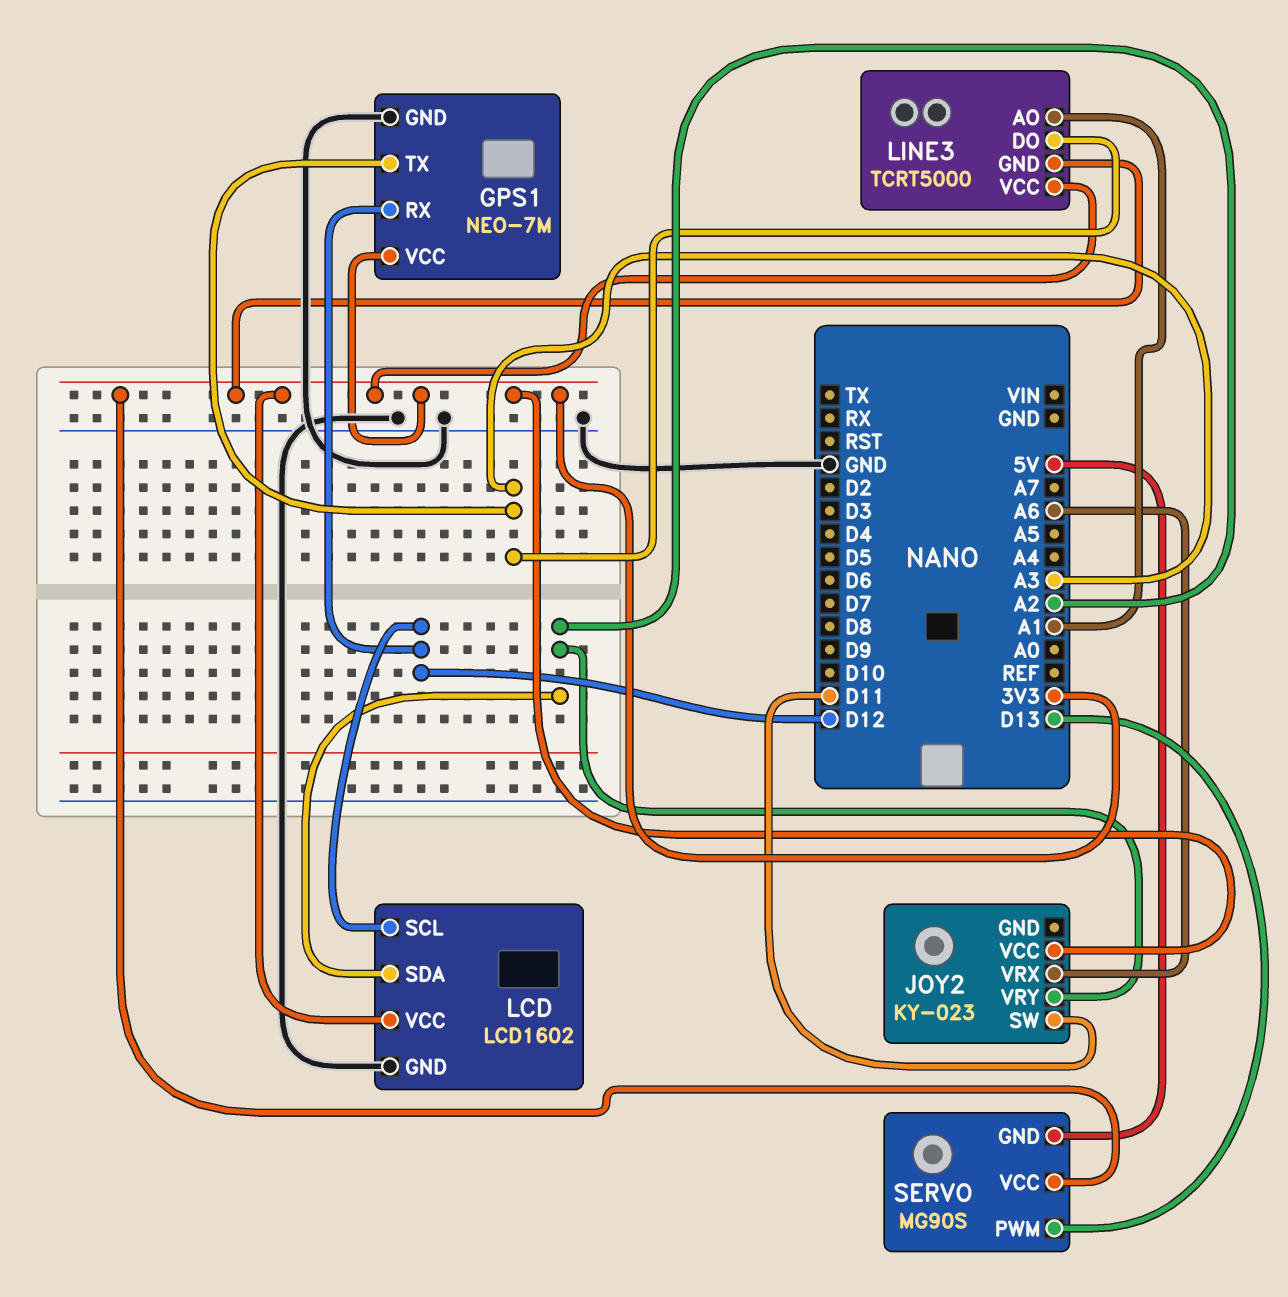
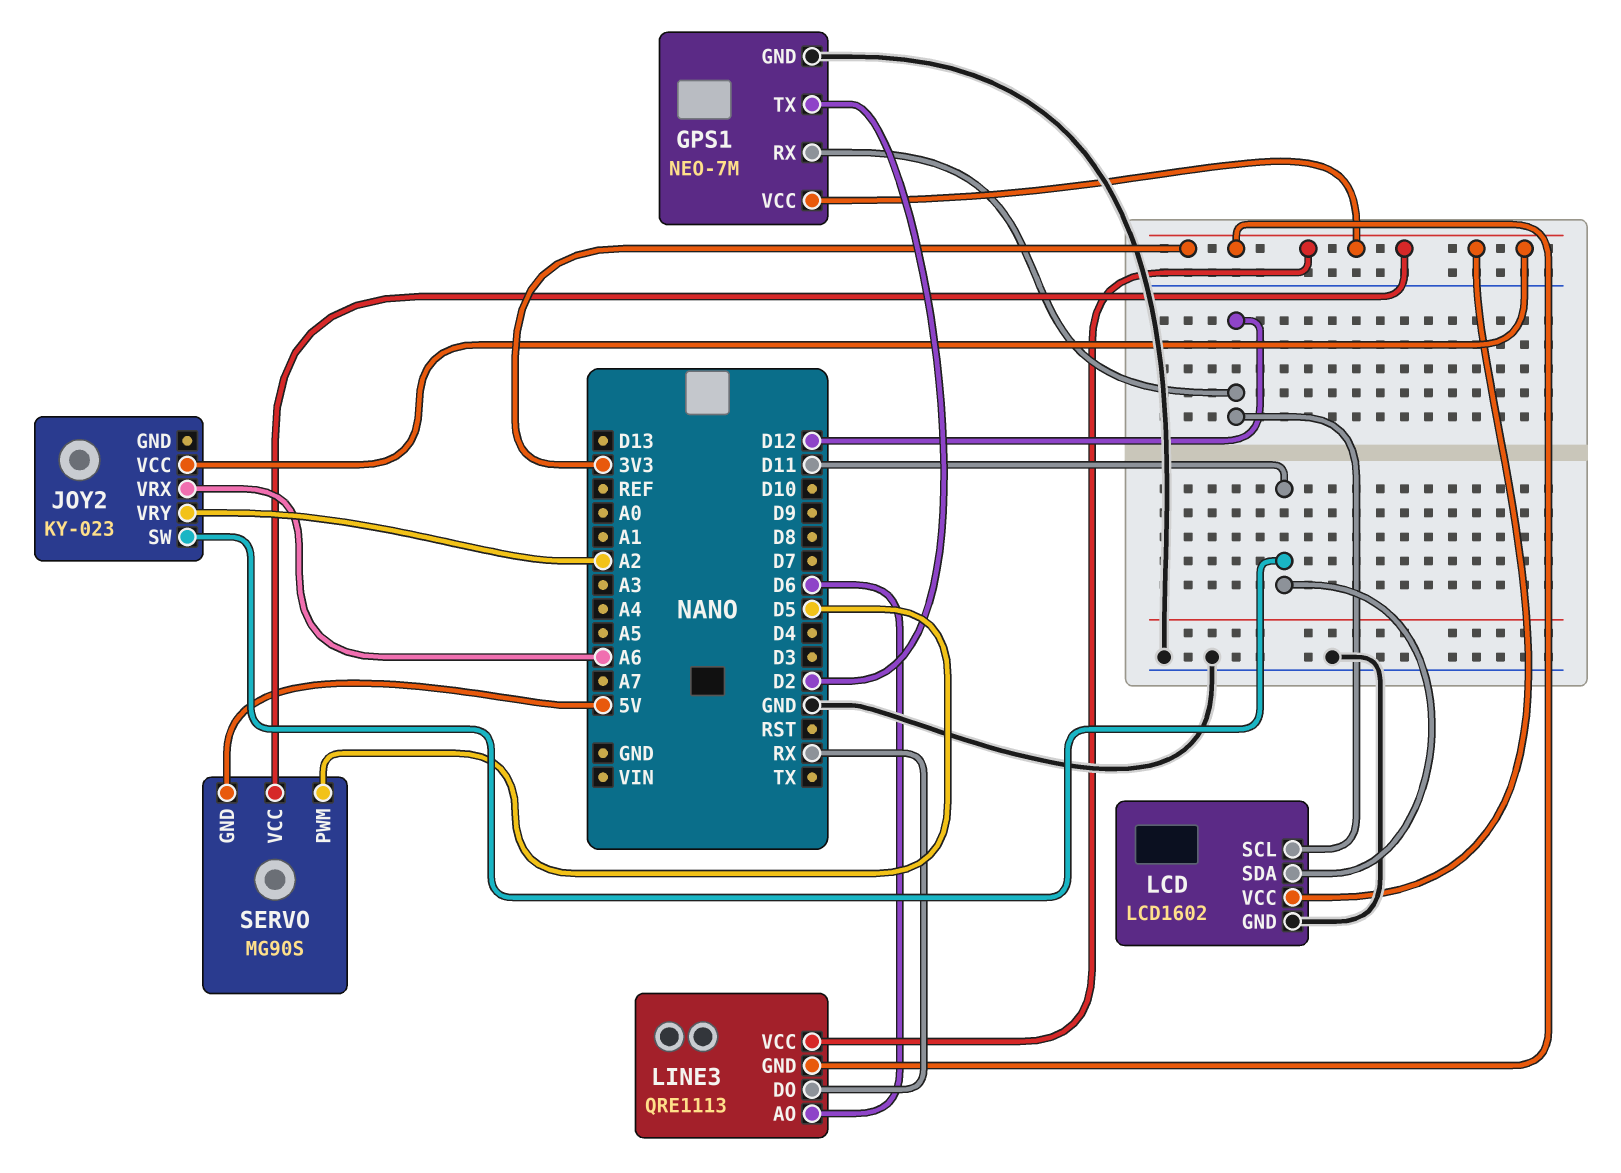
GPS1 pin TX: A3 -> D2
LCD pin SDA: A2 -> D11
LINE3: TCRT5000 -> QRE1113
LINE3 pin AO: A1 -> D6
LINE3 pin DO: A3 -> RX
SERVO pin PWM: D13 -> D5

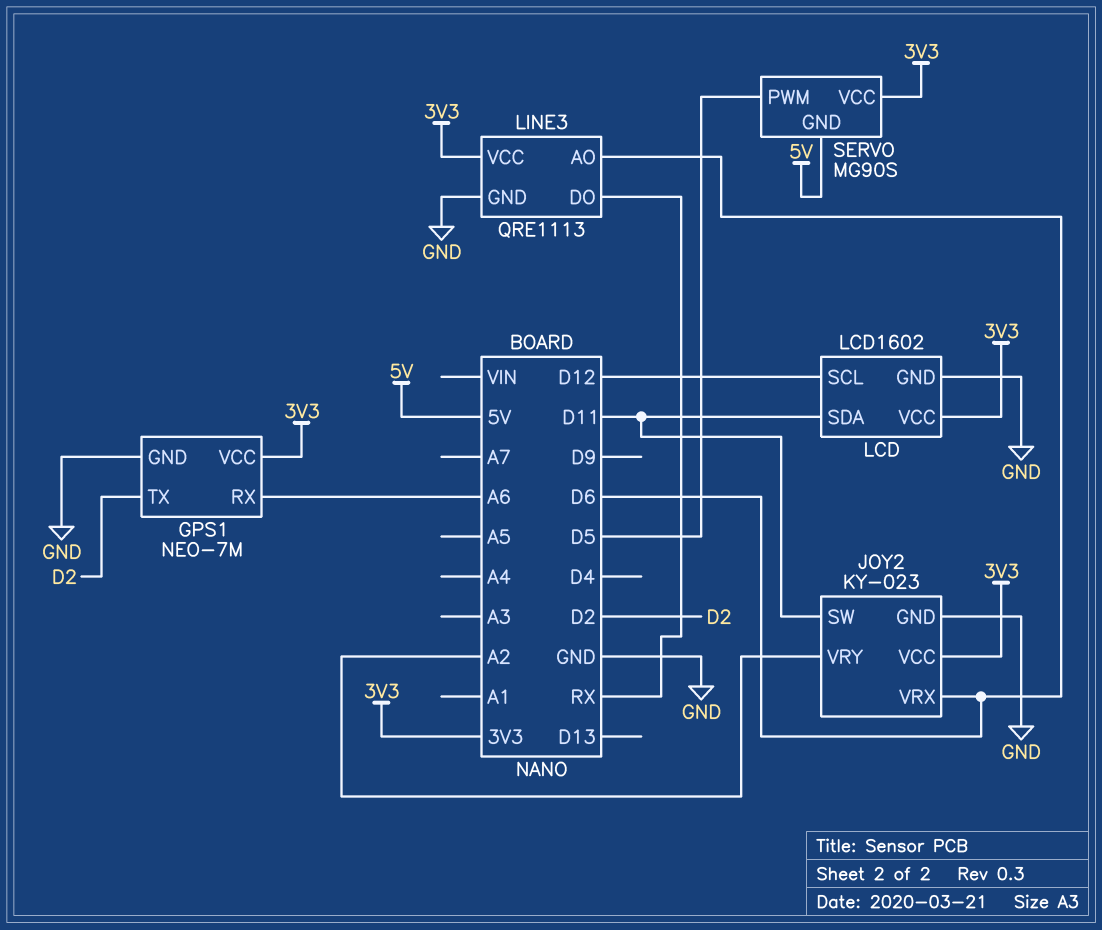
GPS1 pin RX: D12 -> A6
JOY2 pin GND: none -> GND
JOY2 pin VRX: A6 -> D6
LINE3 pin GND: 3V3 -> GND

